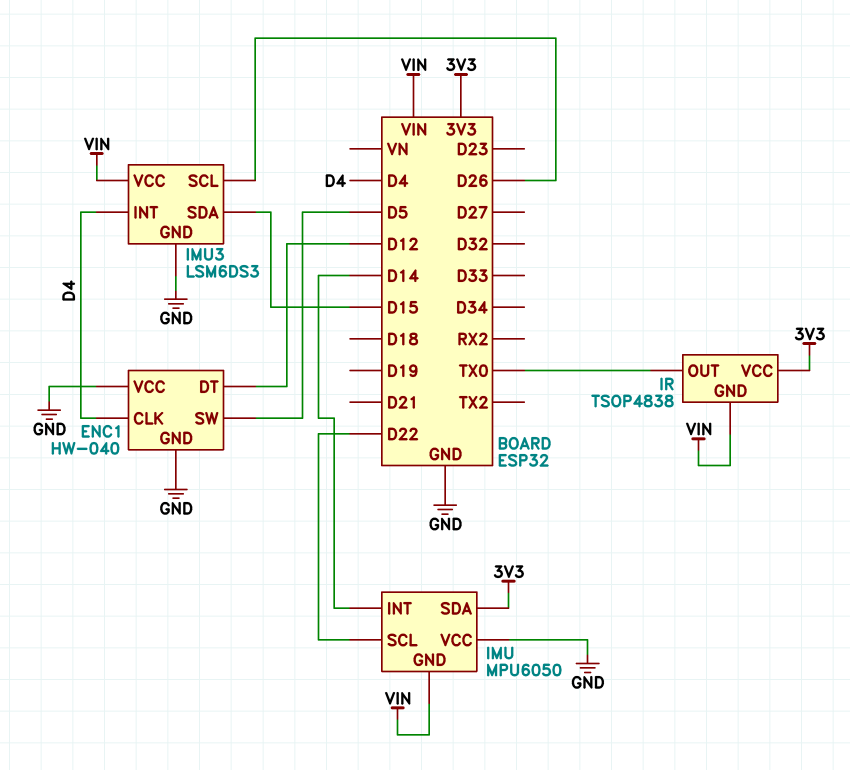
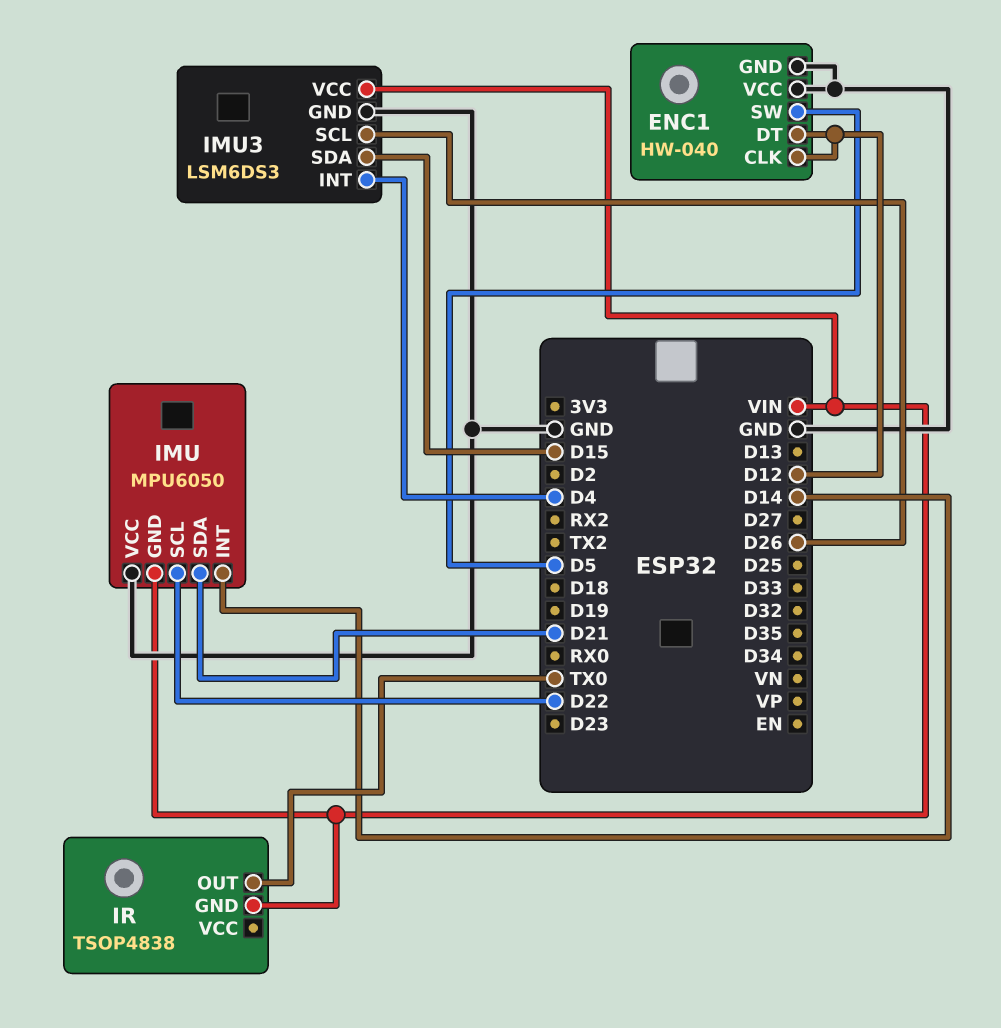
ENC1 pin CLK: D4 -> D12
IMU pin SDA: 3V3 -> D21
IR pin VCC: 3V3 -> none

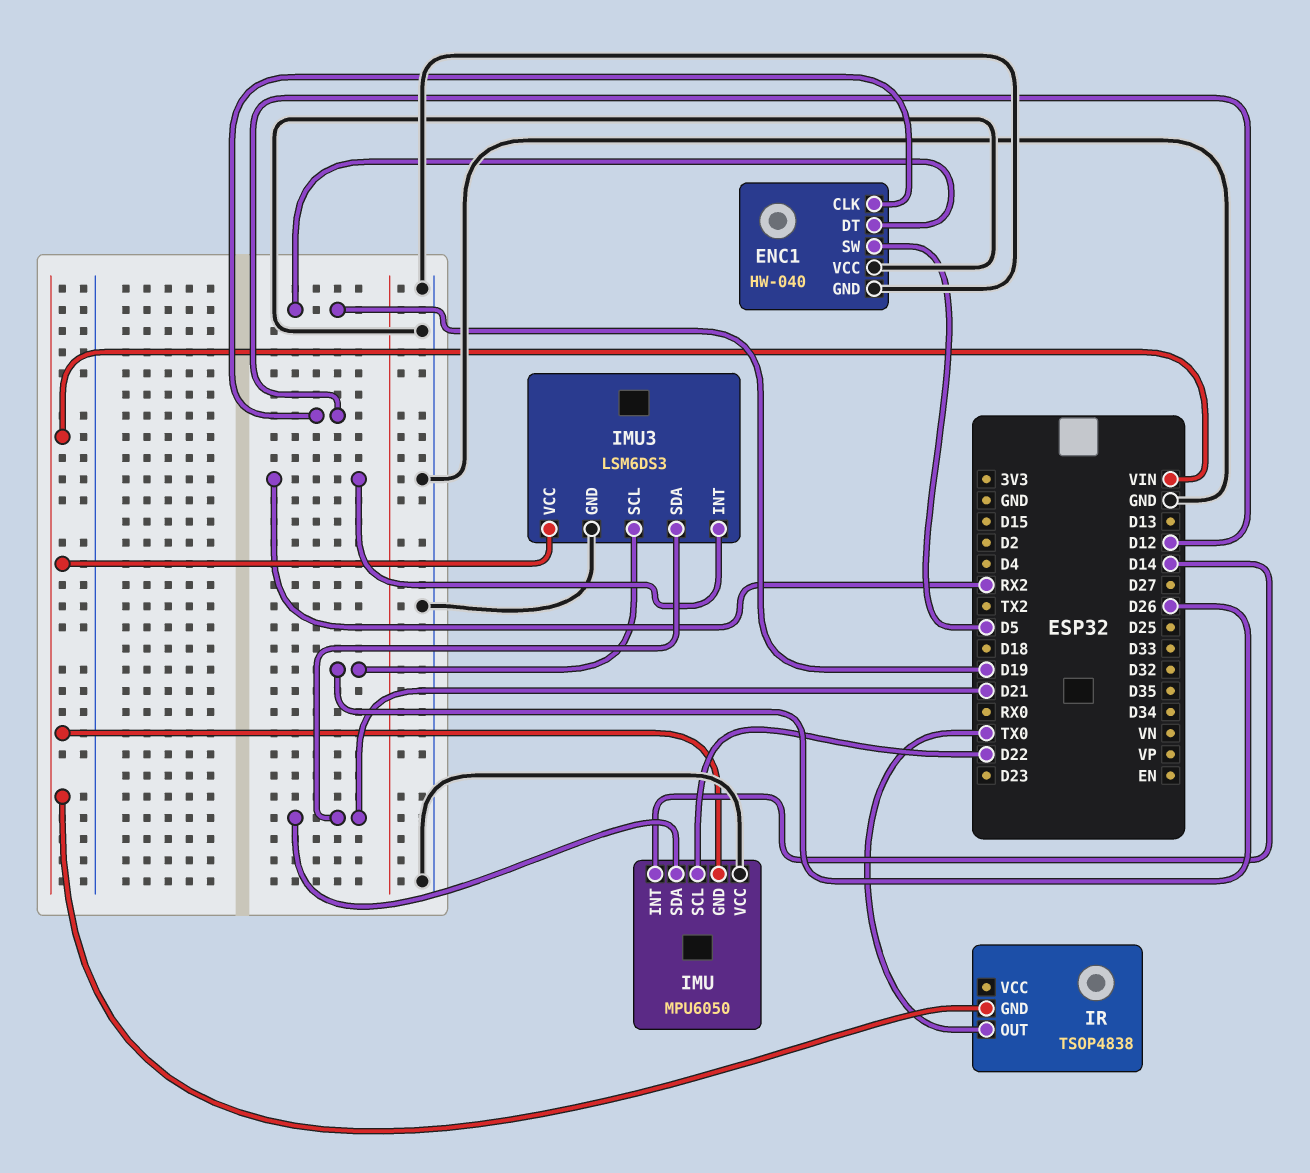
ENC1 pin DT: D12 -> D19
IMU3 pin INT: D4 -> RX2
IMU3 pin SDA: D15 -> D21

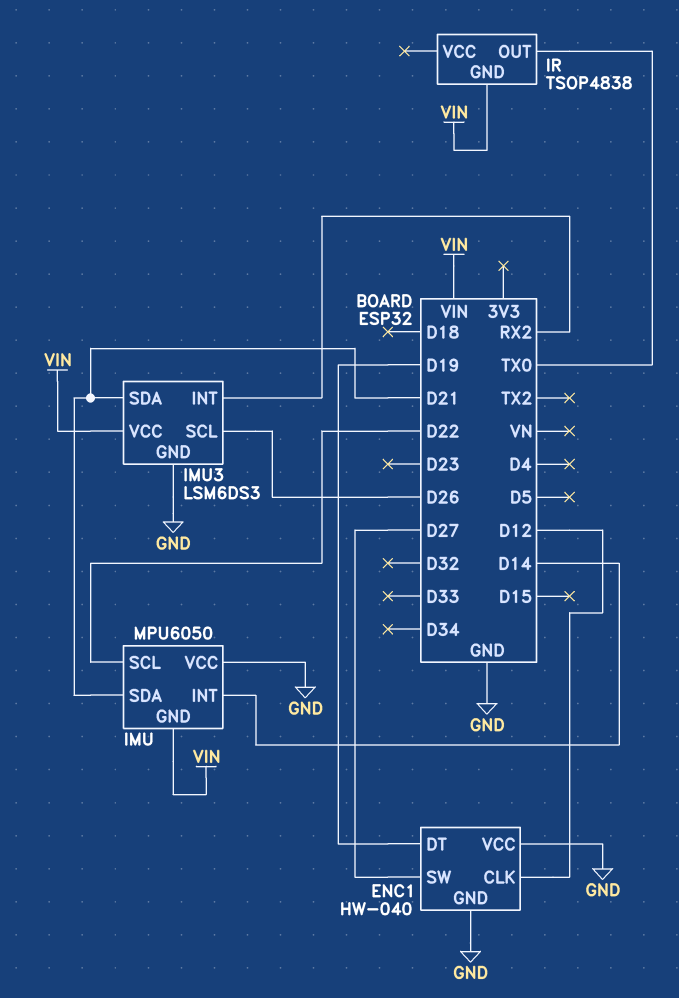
ENC1 pin SW: D5 -> D27

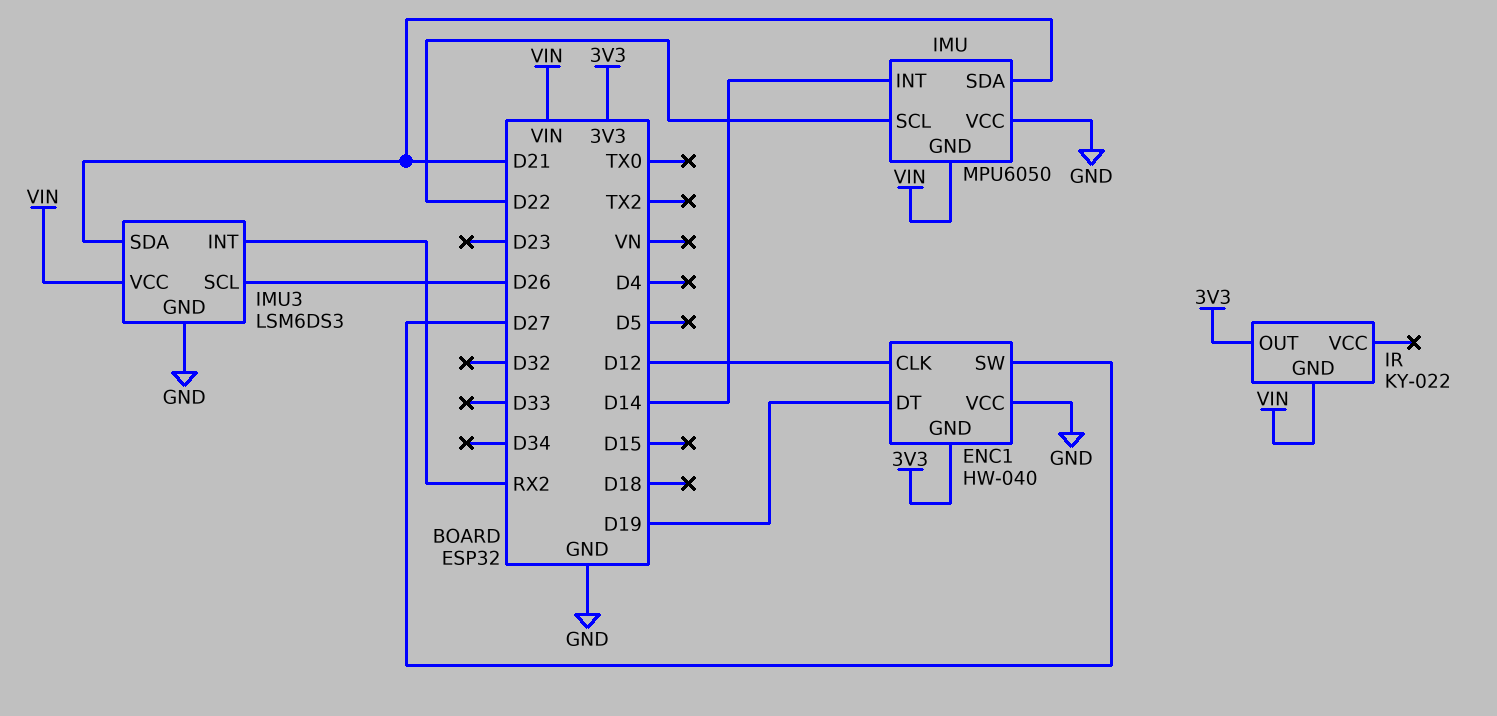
ENC1 pin GND: GND -> 3V3
IR: TSOP4838 -> KY-022
IR pin OUT: TX0 -> 3V3

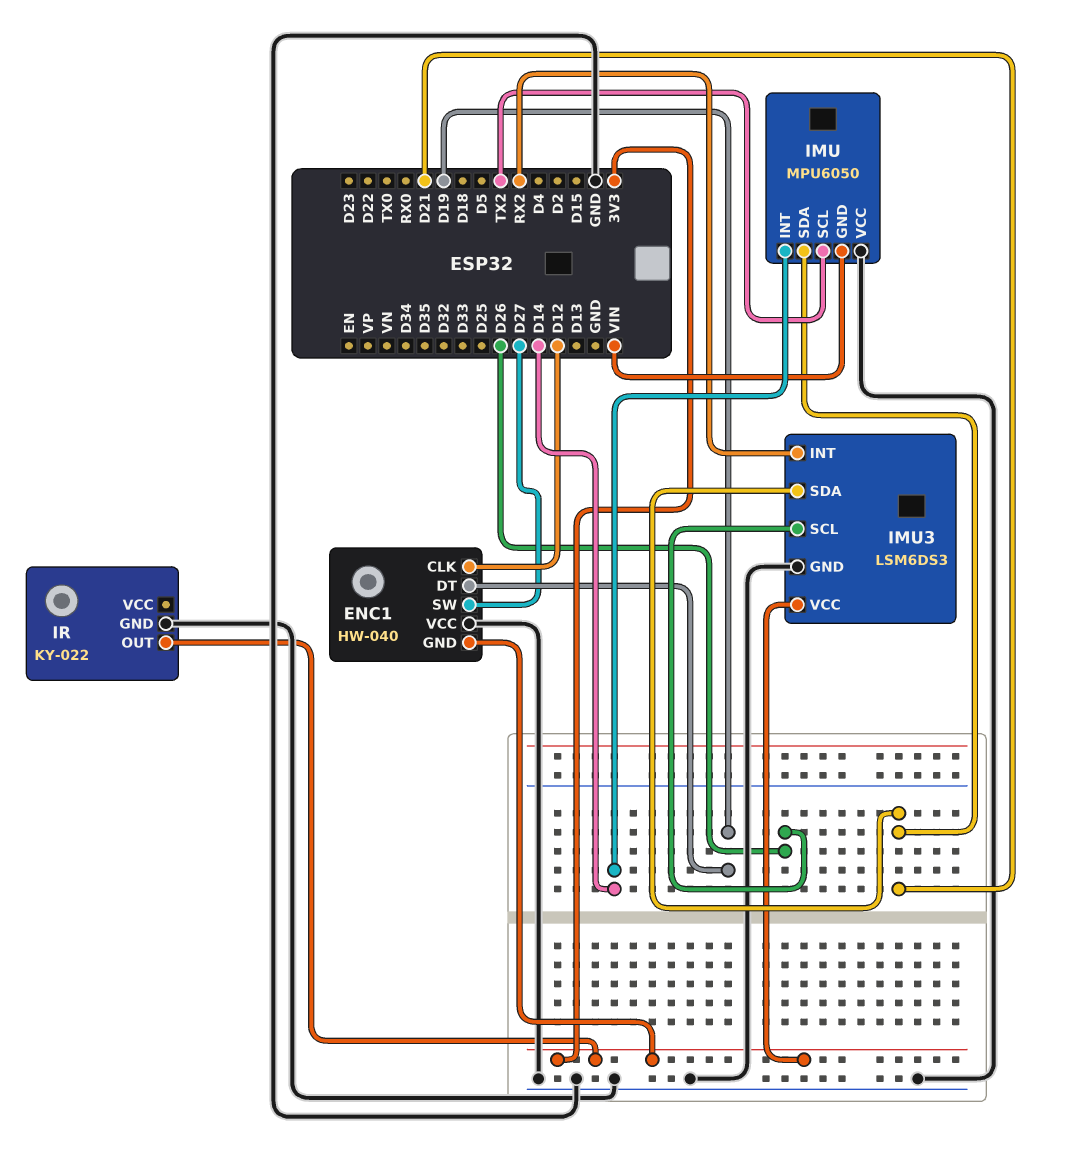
IMU pin SCL: D22 -> TX2
IMU3 pin VCC: VIN -> 3V3
IR pin GND: VIN -> GND

